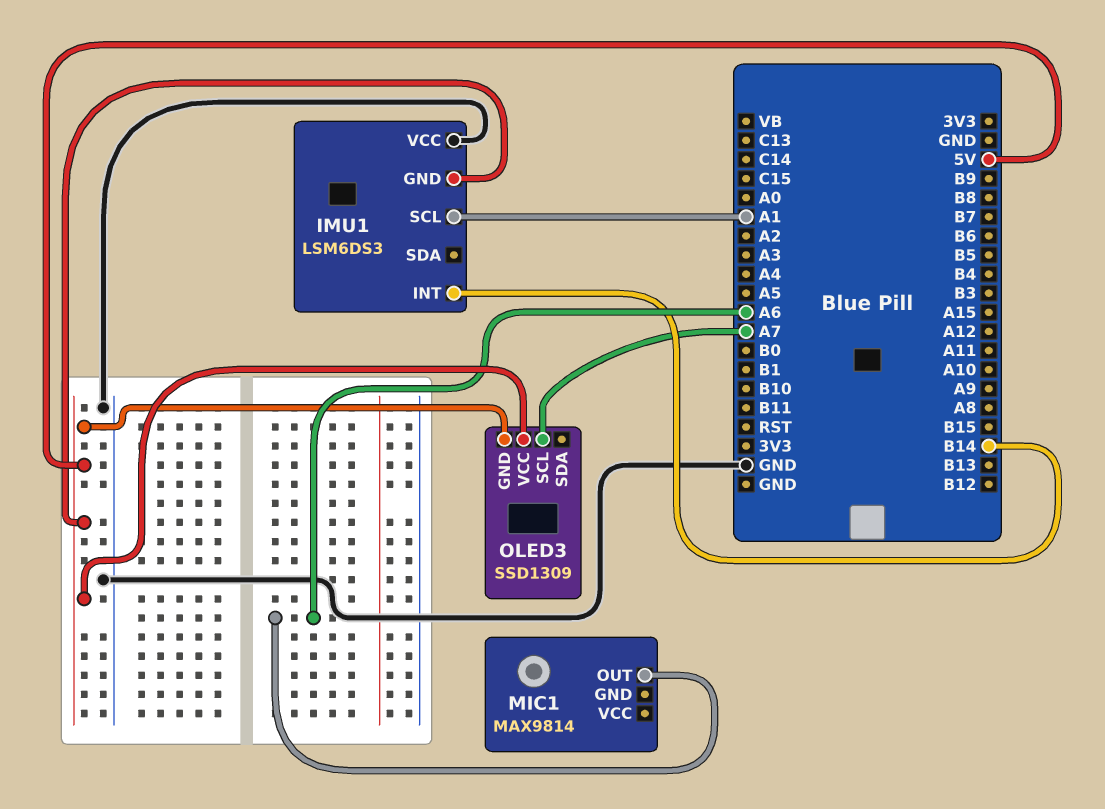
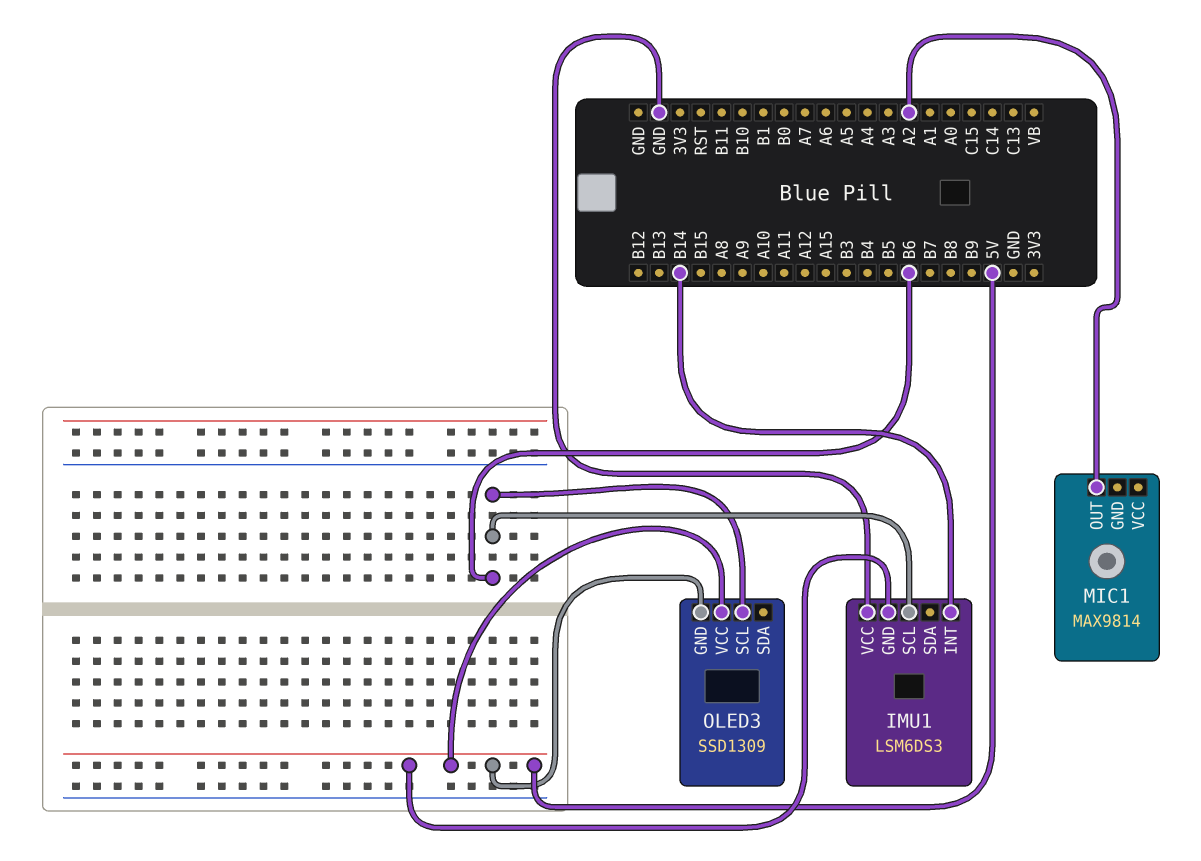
IMU1 pin SCL: A1 -> B6
MIC1 pin OUT: A6 -> A2
OLED3 pin SCL: A7 -> B6

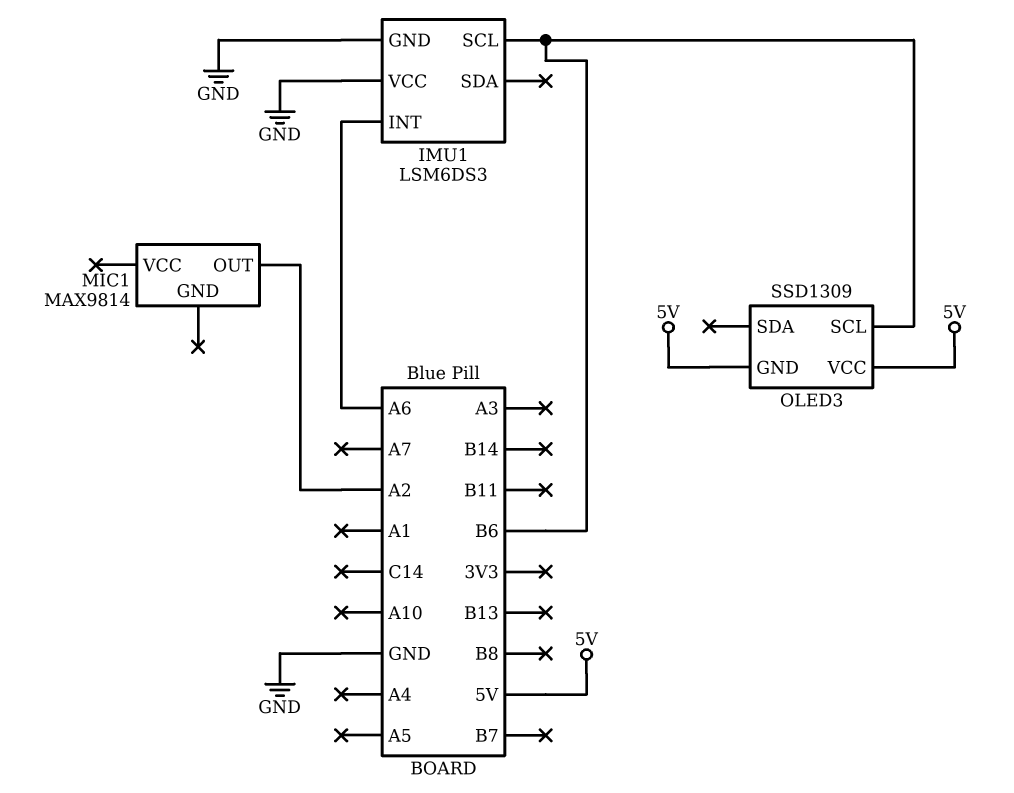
IMU1 pin GND: 5V -> GND
IMU1 pin INT: B14 -> A6

